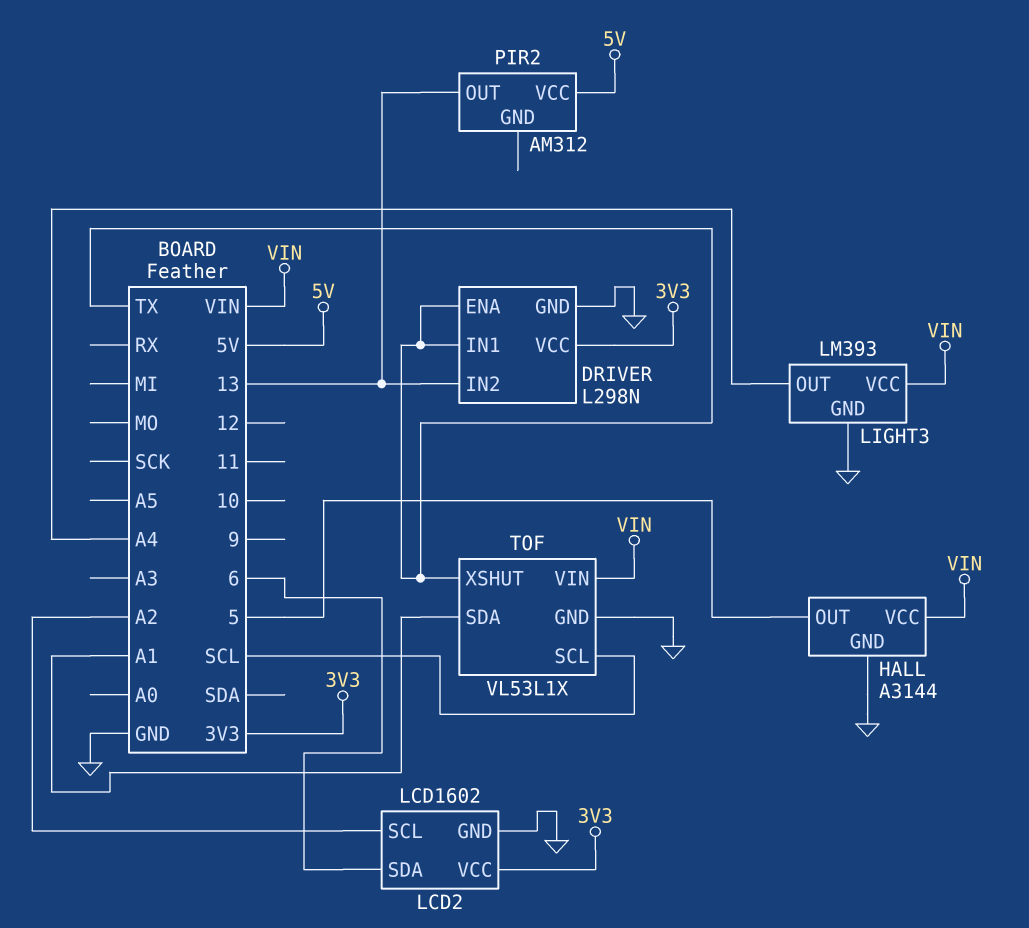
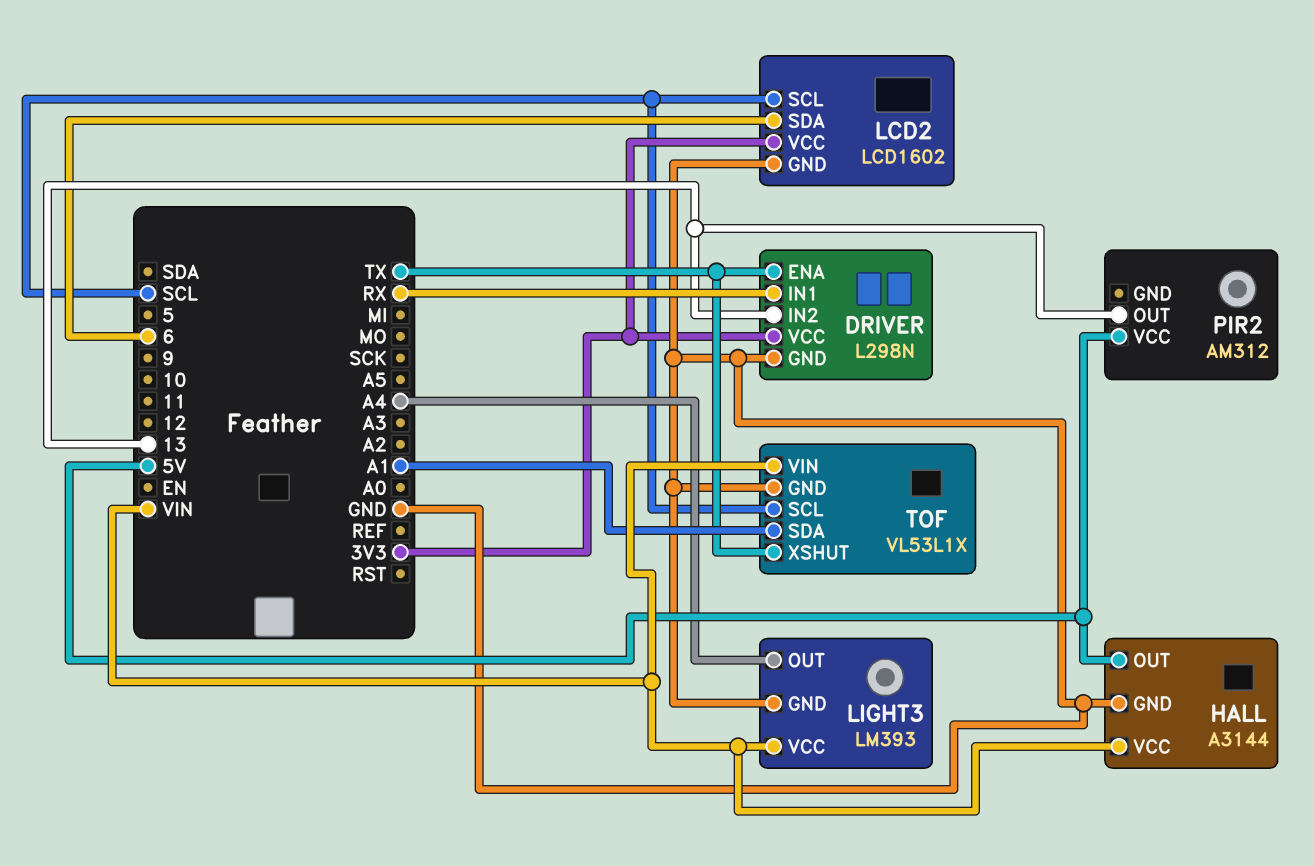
DRIVER pin IN1: TX -> RX
HALL pin OUT: 5 -> 5V
LCD2 pin SCL: A2 -> SCL

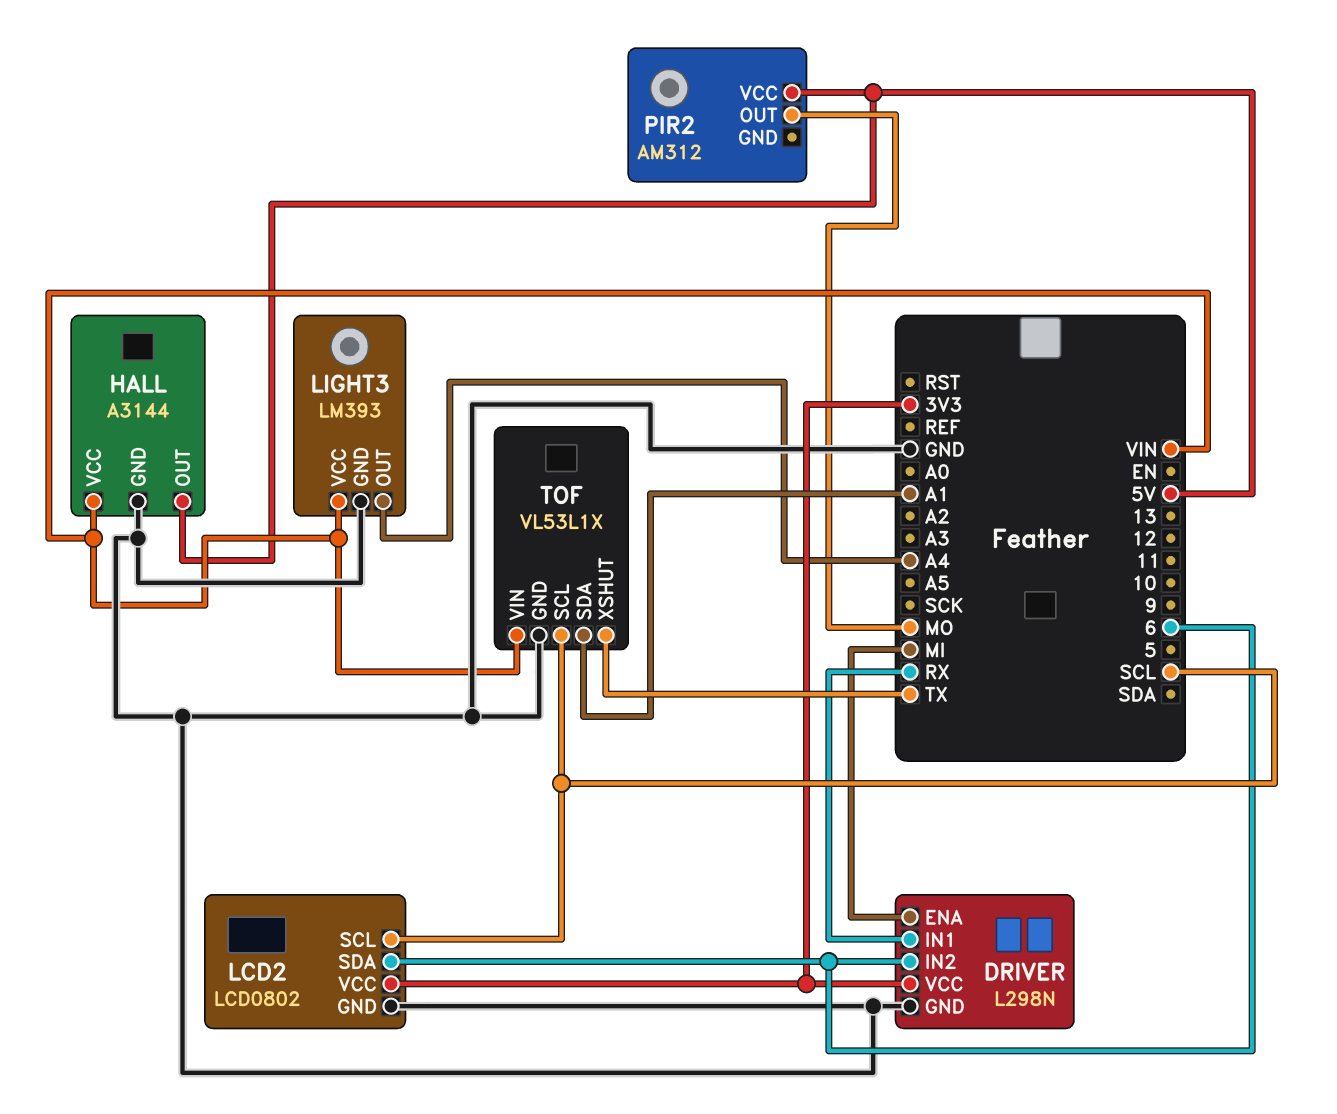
DRIVER pin ENA: TX -> MI
DRIVER pin IN2: 13 -> 6
LCD2: LCD1602 -> LCD0802
PIR2 pin OUT: 13 -> MO

